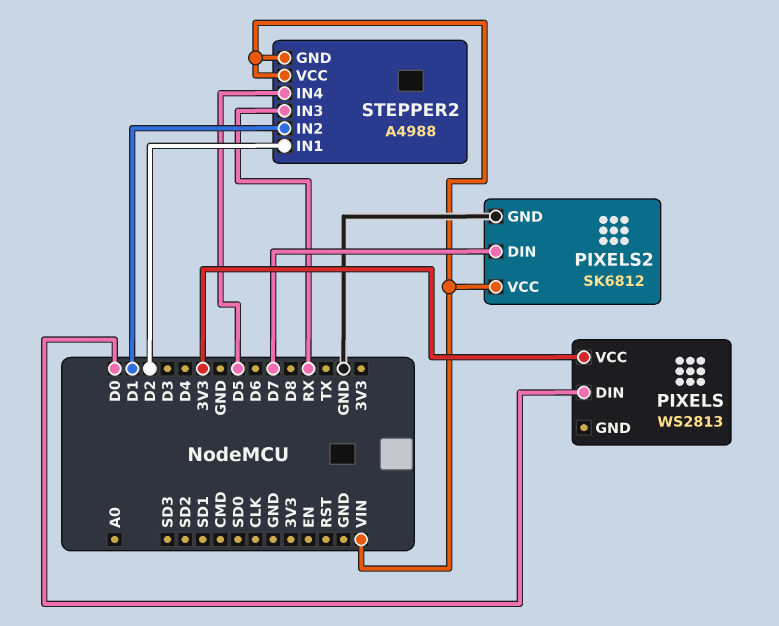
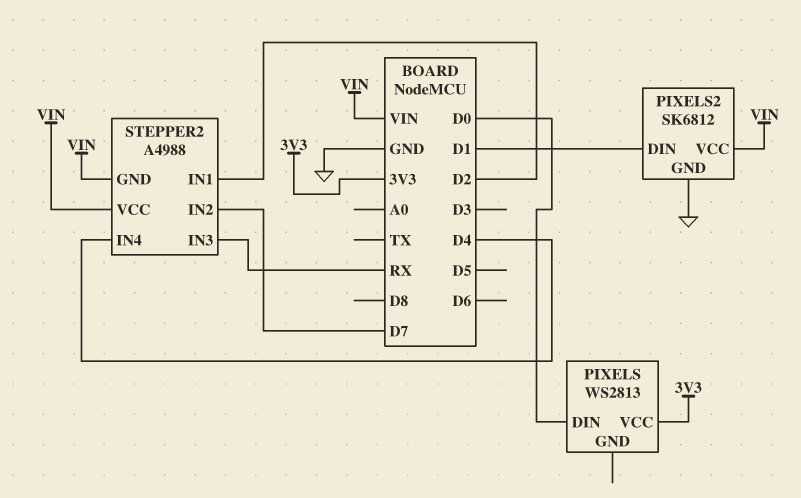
PIXELS2 pin DIN: D7 -> D1
STEPPER2 pin IN2: D1 -> D7
STEPPER2 pin IN4: D5 -> D4

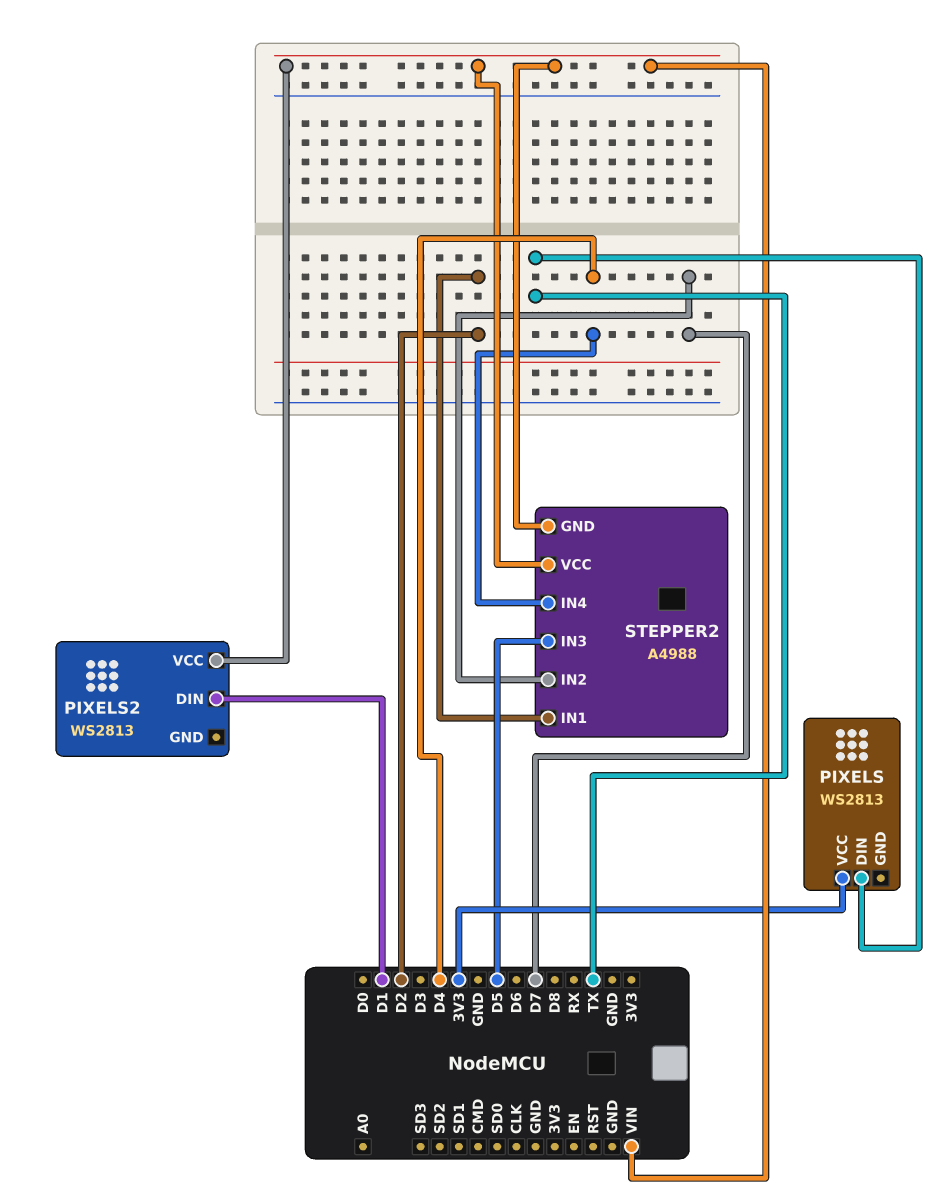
PIXELS pin DIN: D0 -> TX
PIXELS2: SK6812 -> WS2813
PIXELS2 pin GND: GND -> none
STEPPER2 pin IN3: RX -> D5

